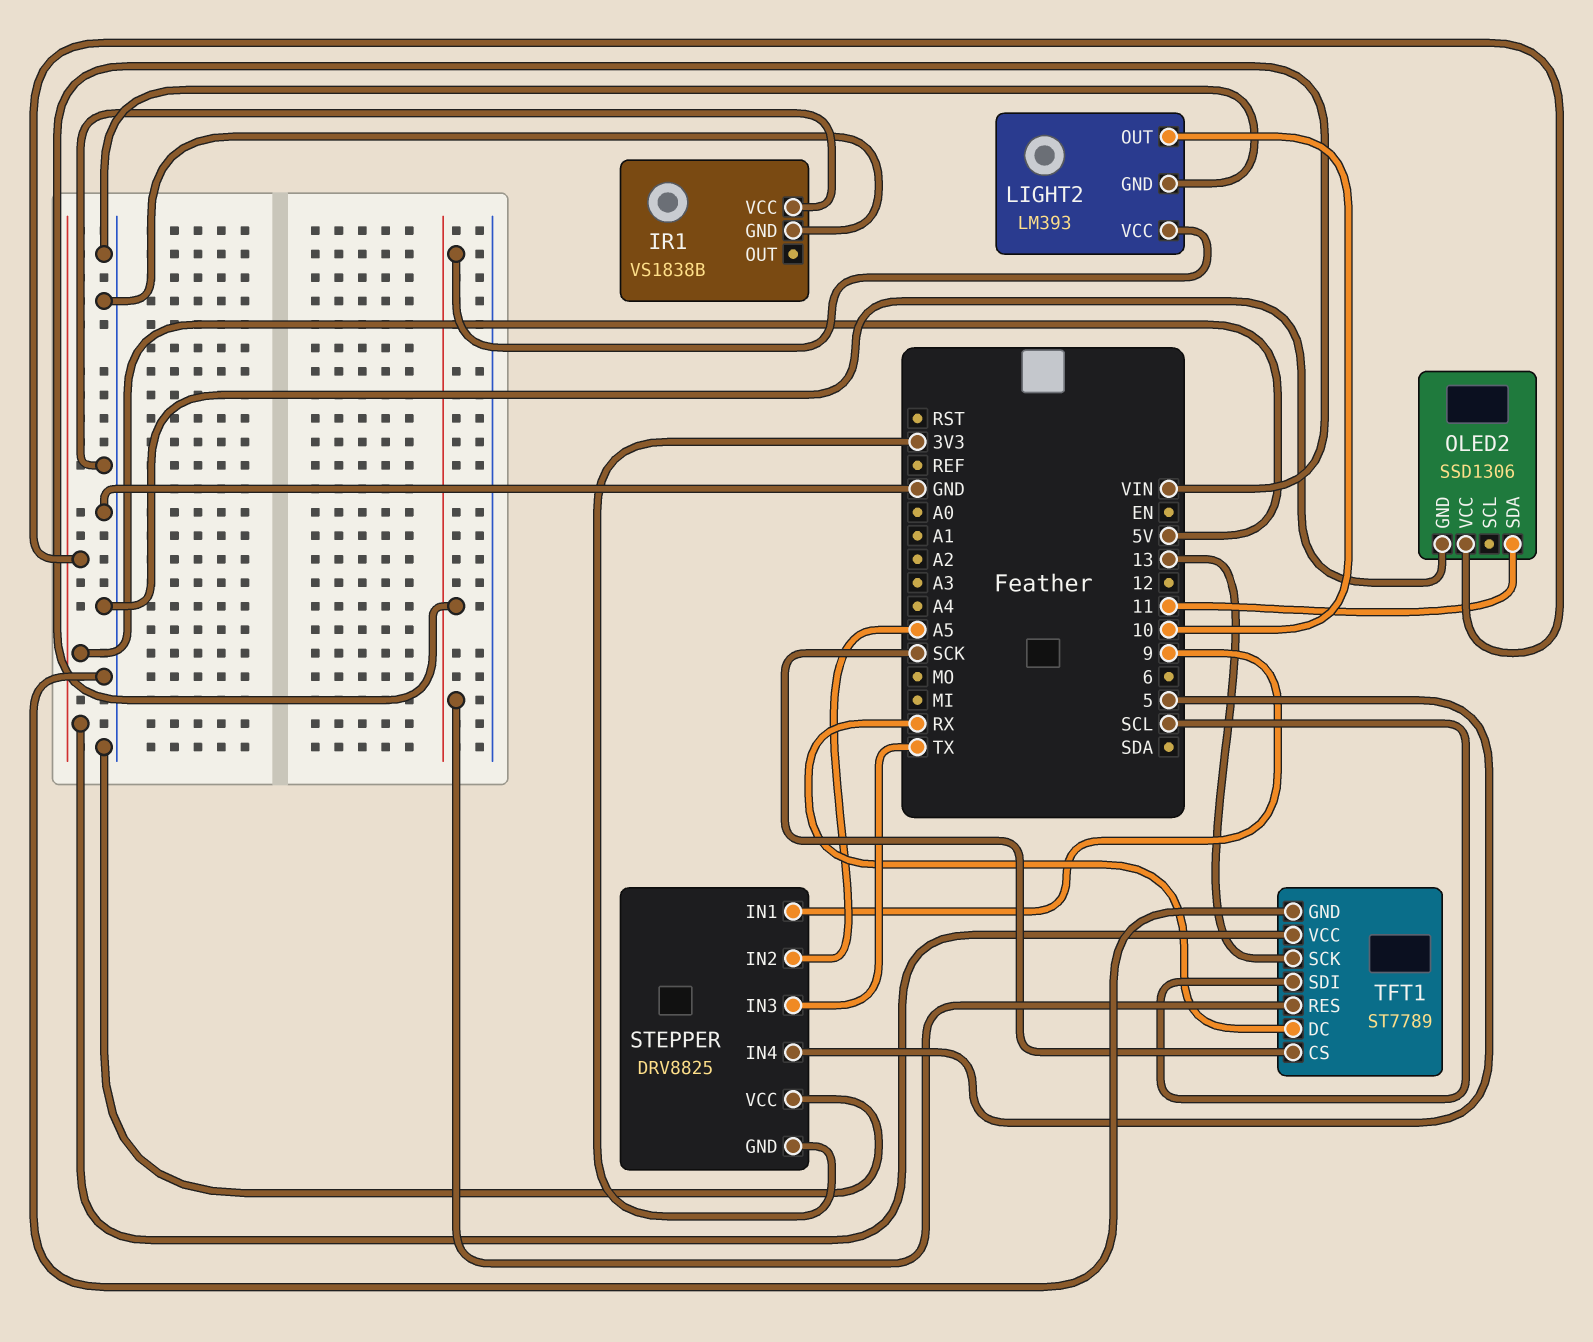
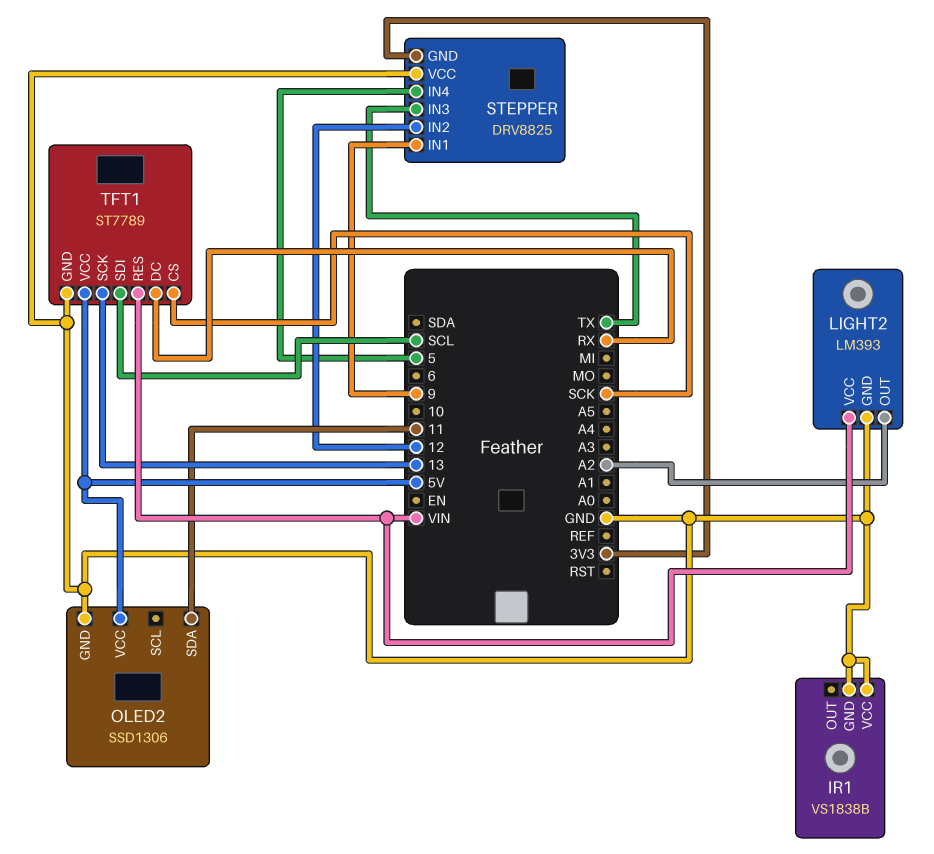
LIGHT2 pin OUT: 10 -> A2
STEPPER pin IN2: A5 -> 12

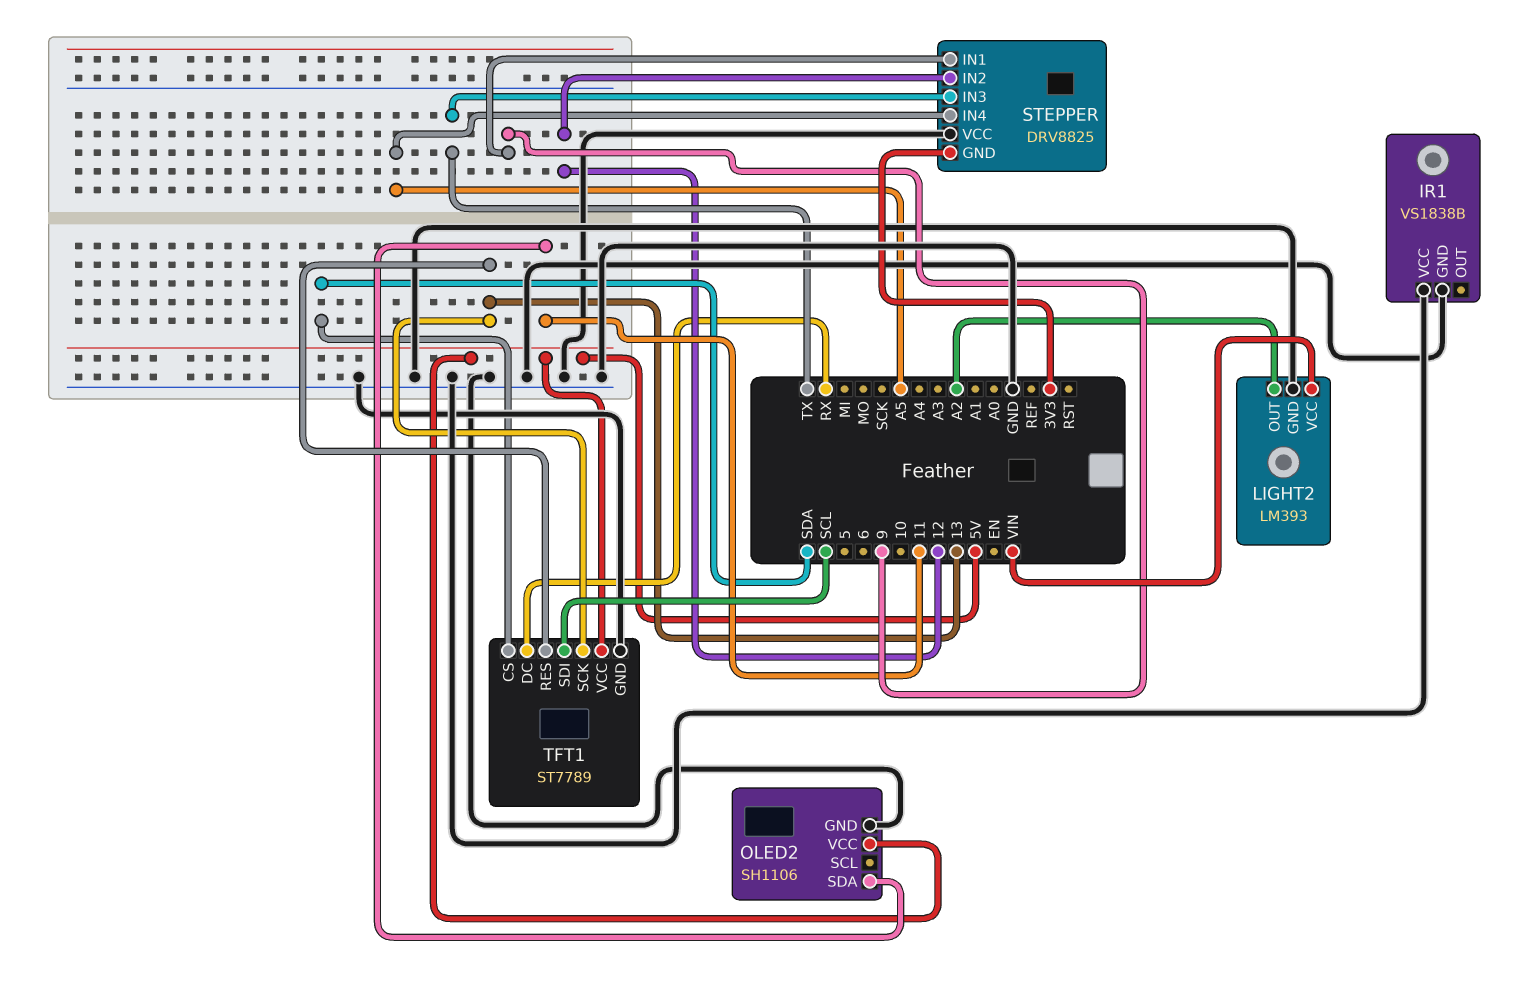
OLED2: SSD1306 -> SH1106
STEPPER pin IN4: 5 -> A5
TFT1 pin CS: SCK -> SDA
TFT1 pin RES: VIN -> 13

